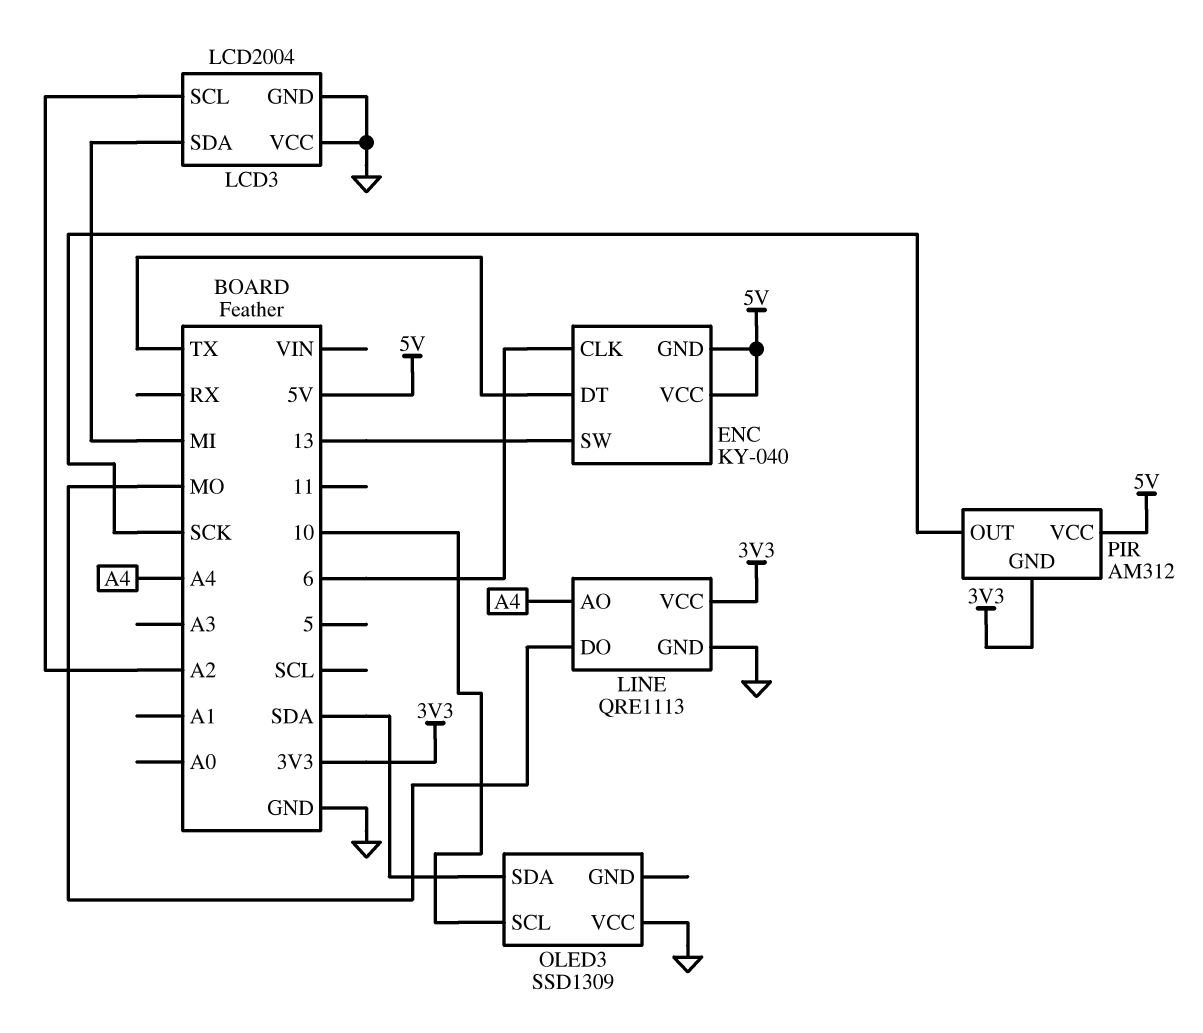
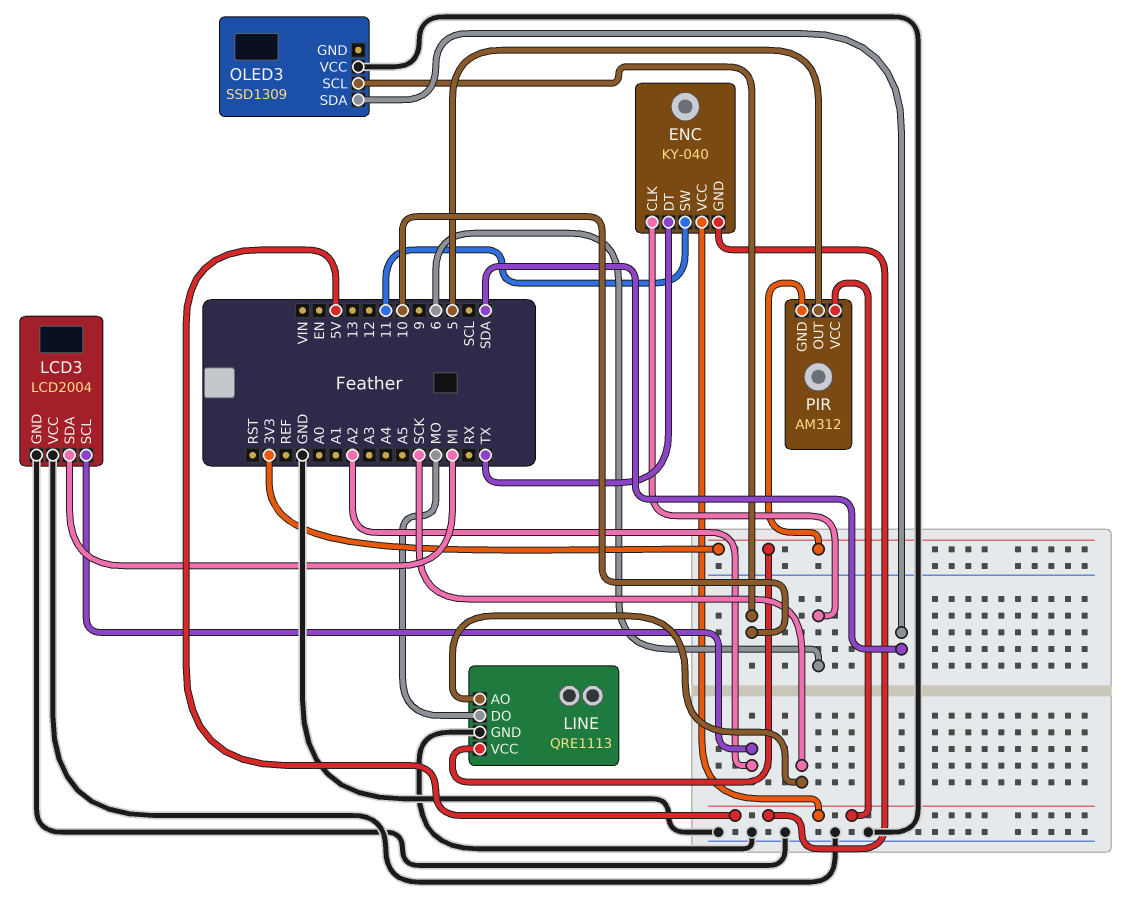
ENC pin SW: 13 -> 11
LINE pin AO: A4 -> SCK
PIR pin OUT: SCK -> 5

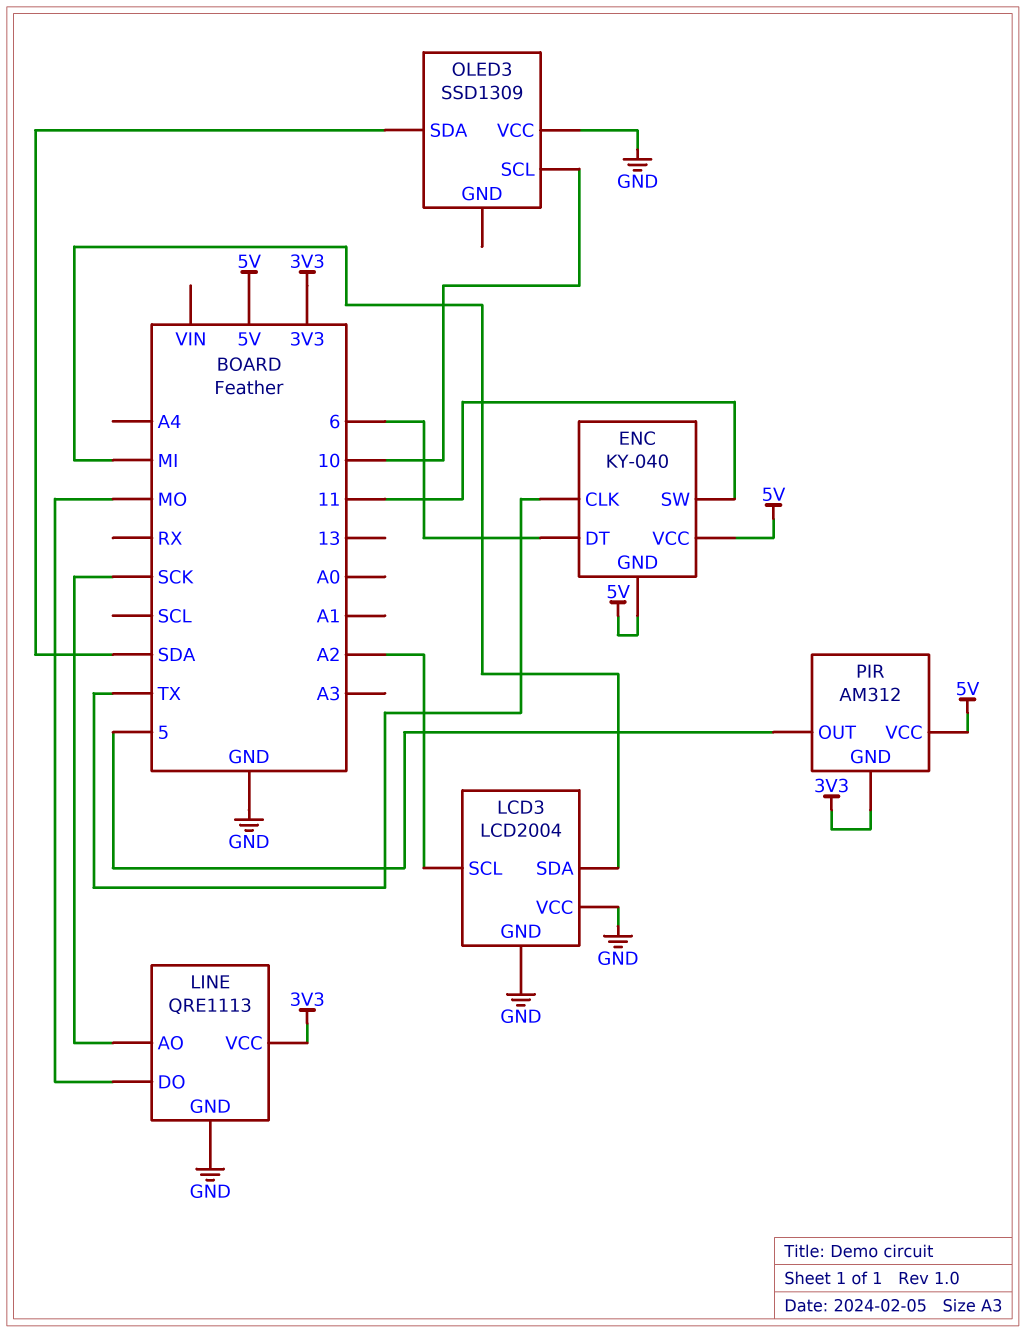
ENC pin CLK: 6 -> TX
ENC pin DT: TX -> 6

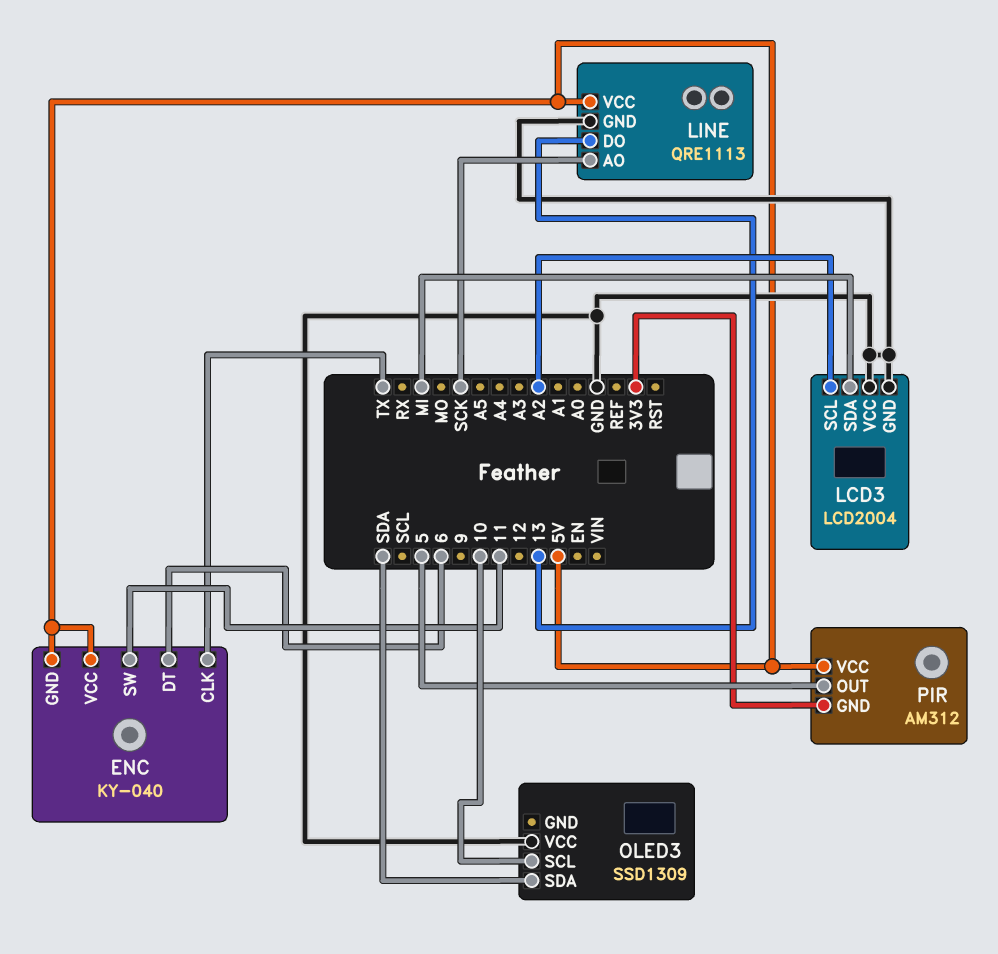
LINE pin DO: MO -> 13
LINE pin VCC: 3V3 -> 5V

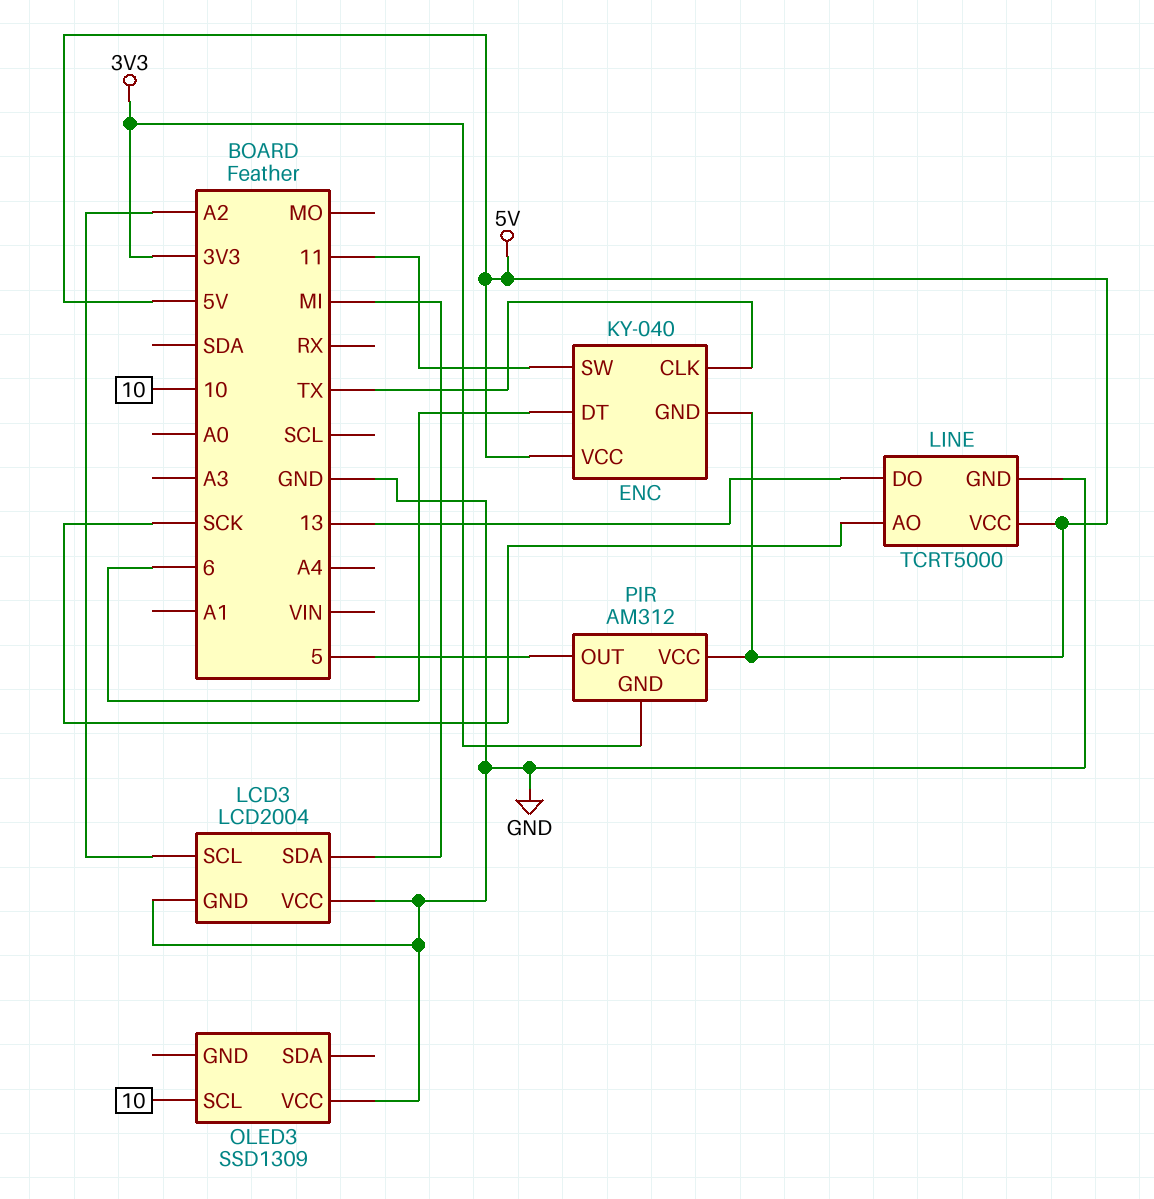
LINE: QRE1113 -> TCRT5000
OLED3 pin SDA: SDA -> none

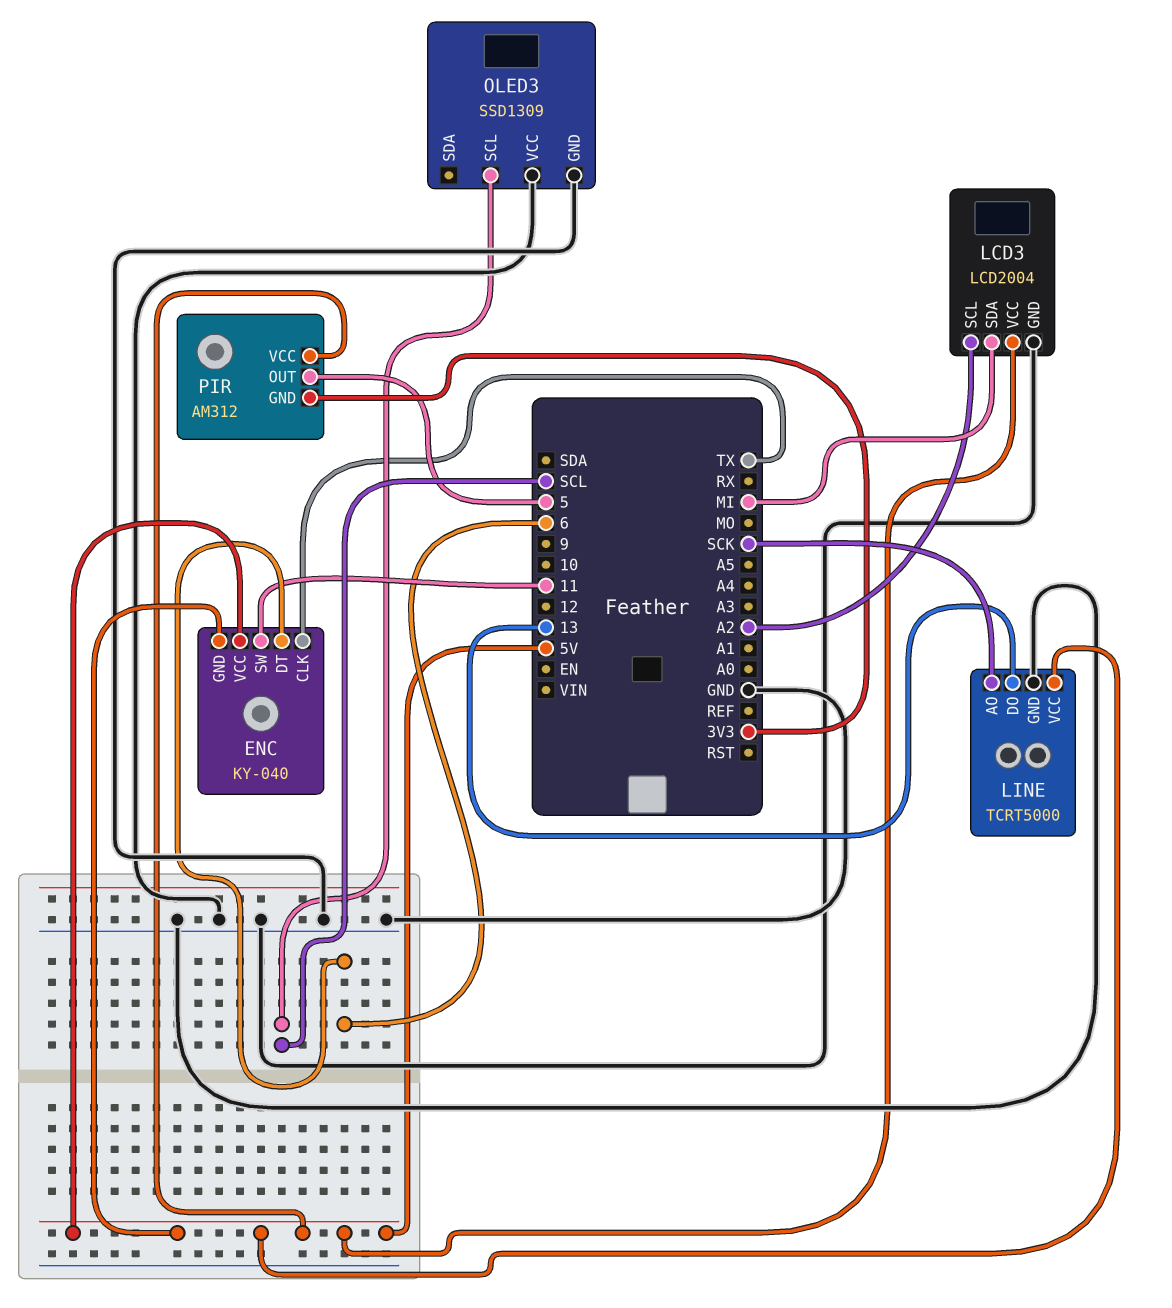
LCD3 pin VCC: GND -> 5V
OLED3 pin GND: none -> GND
OLED3 pin SCL: 10 -> SCL

